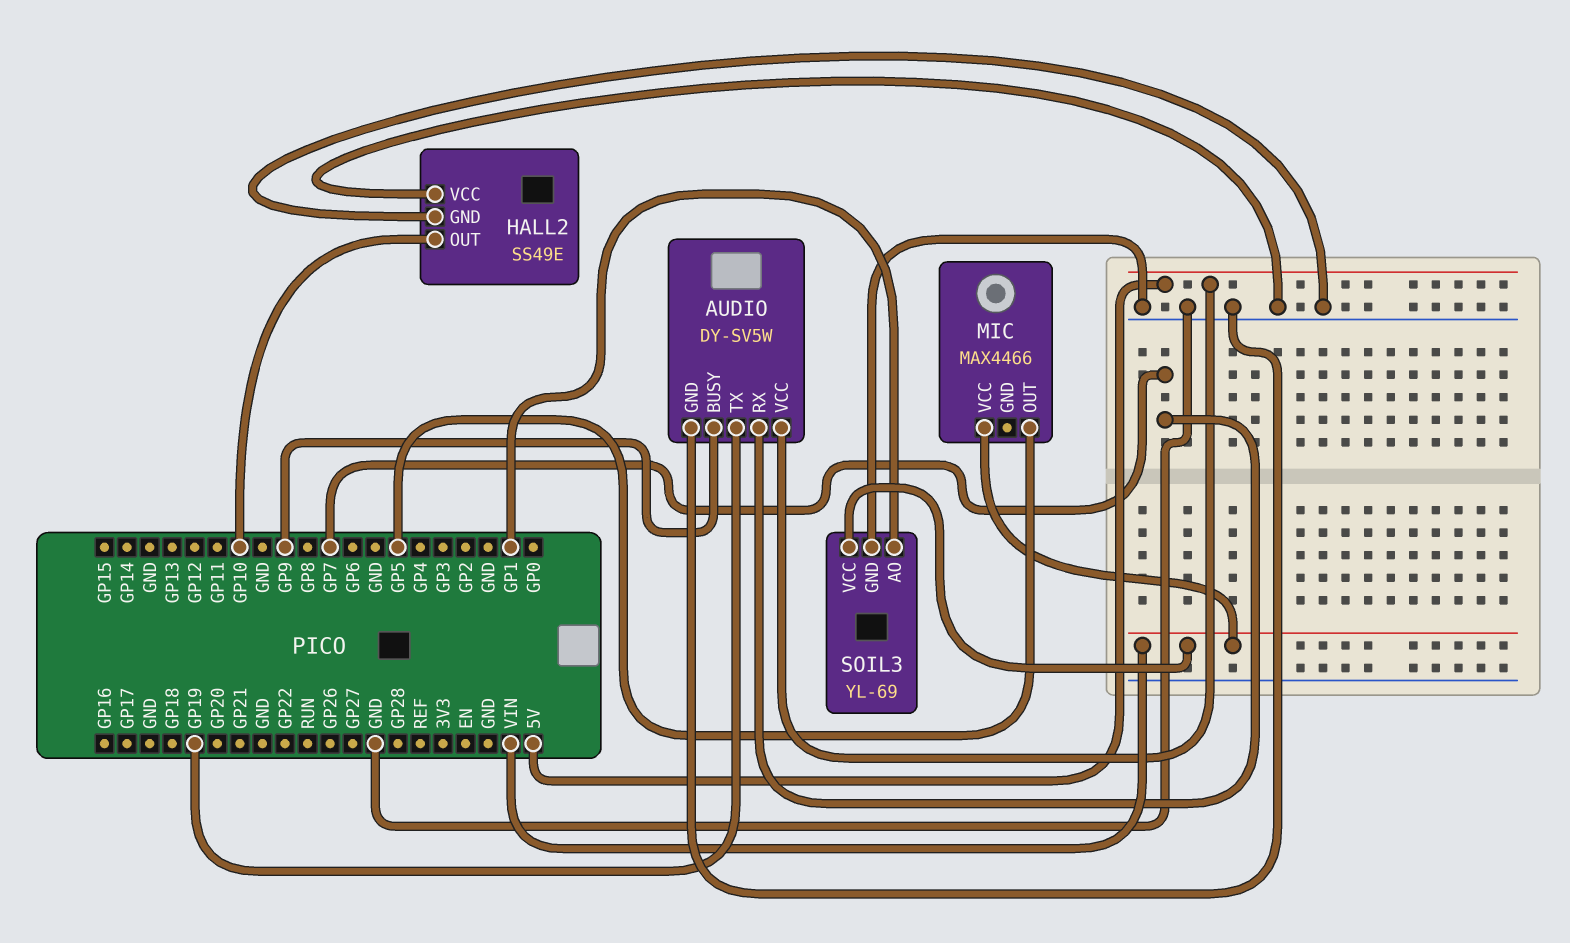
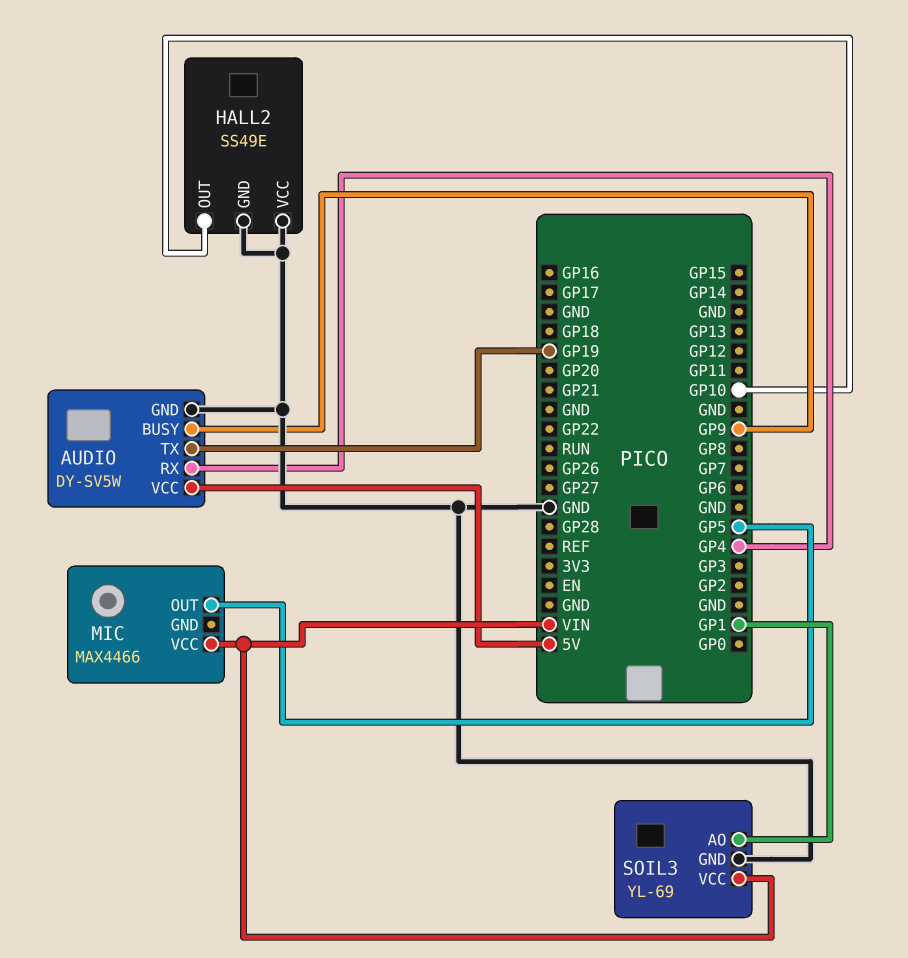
AUDIO pin RX: GP7 -> GP4

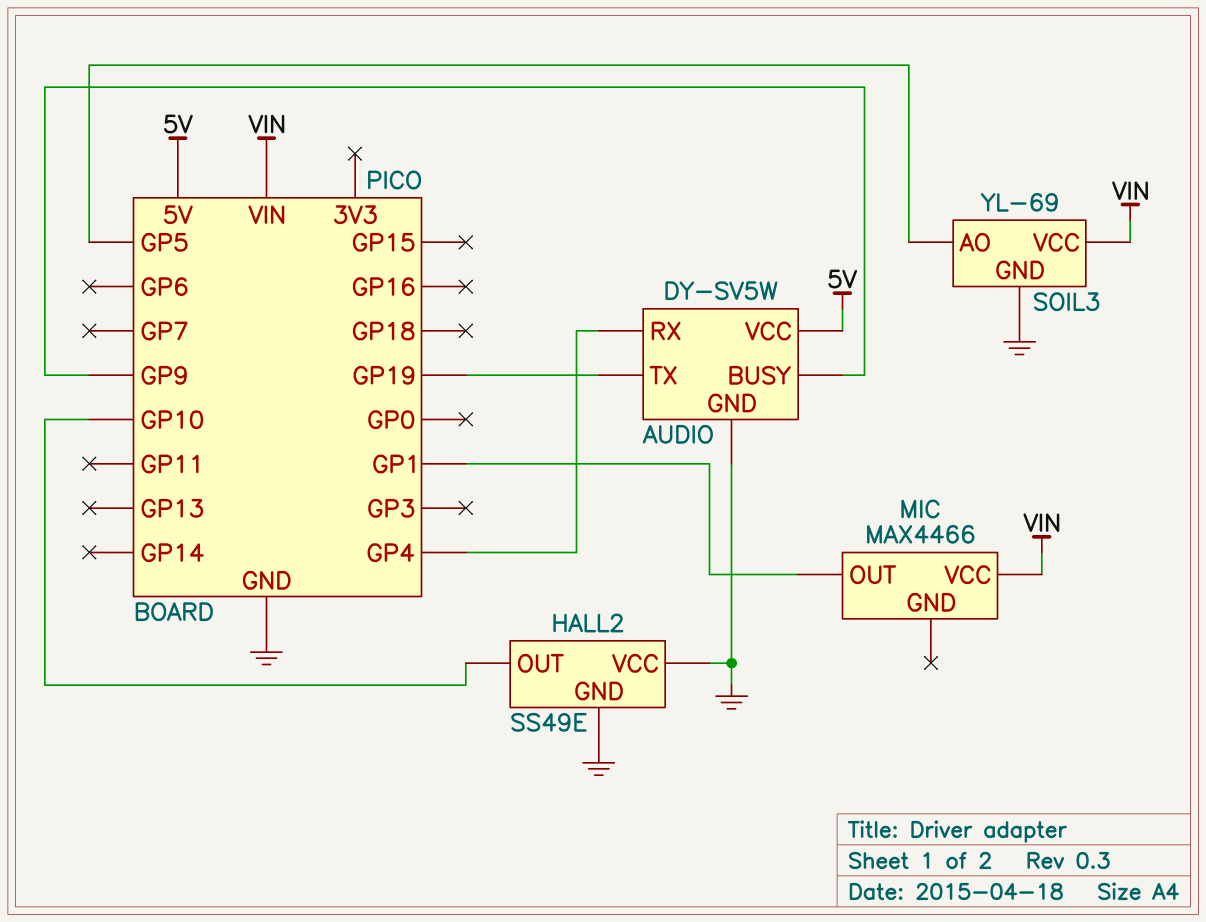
MIC pin OUT: GP5 -> GP1
SOIL3 pin AO: GP1 -> GP5

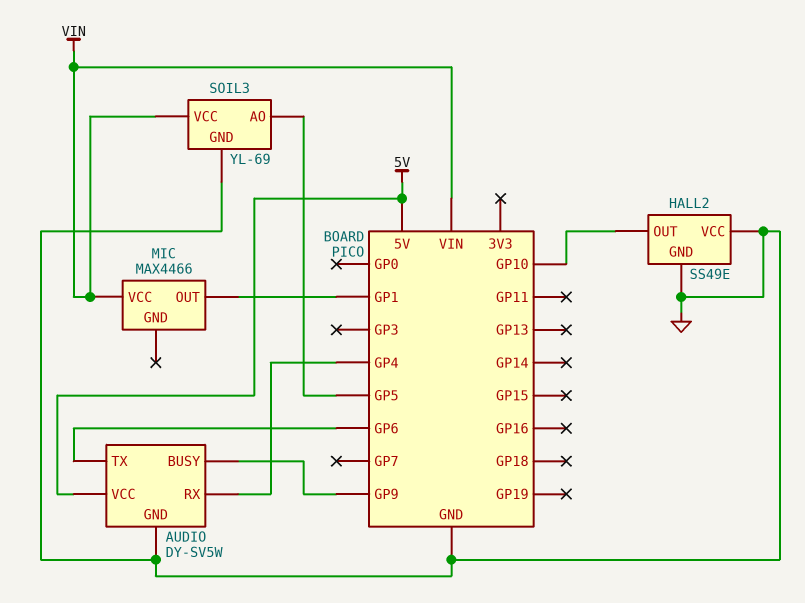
AUDIO pin TX: GP19 -> GP6

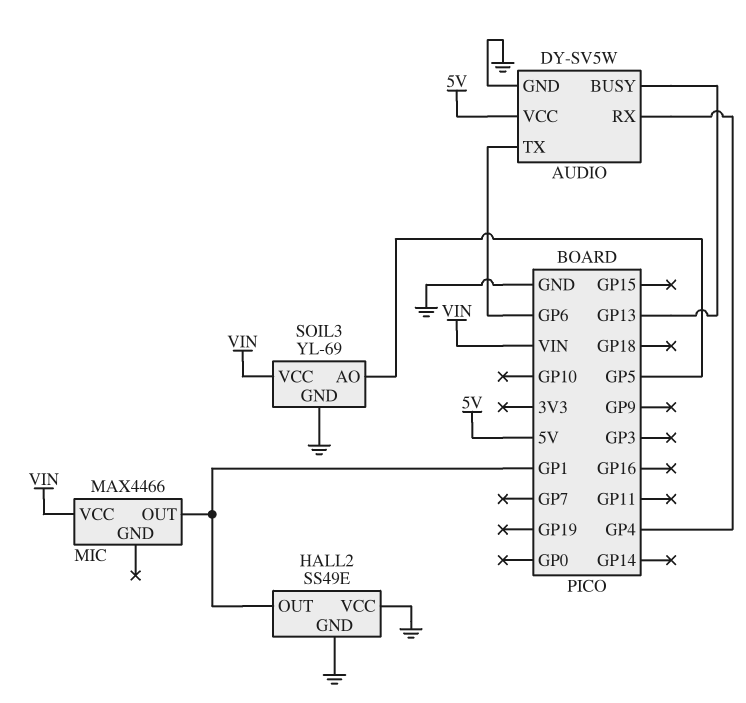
AUDIO pin BUSY: GP9 -> GP13
HALL2 pin OUT: GP10 -> GP1

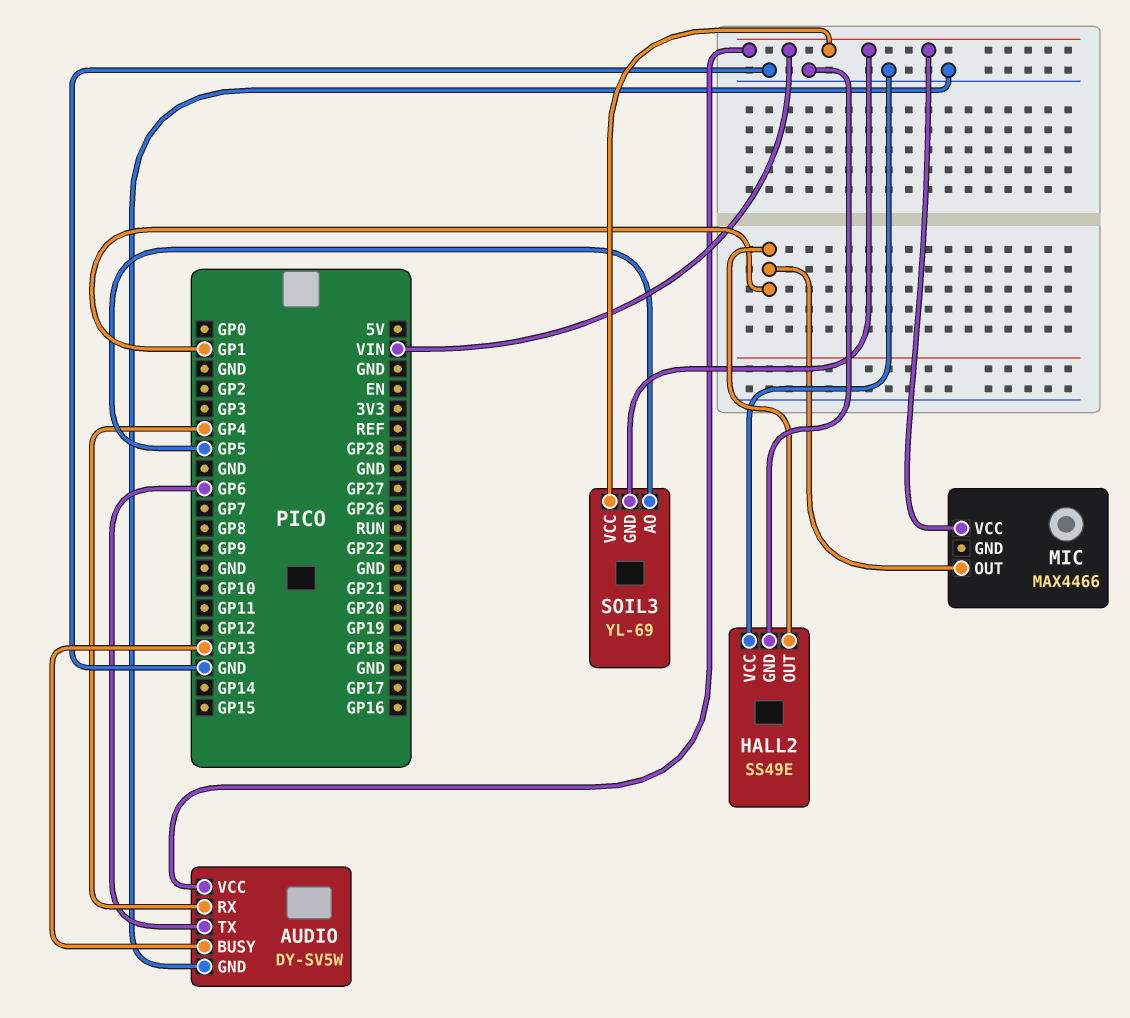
AUDIO pin VCC: 5V -> VIN
SOIL3 pin GND: GND -> VIN

